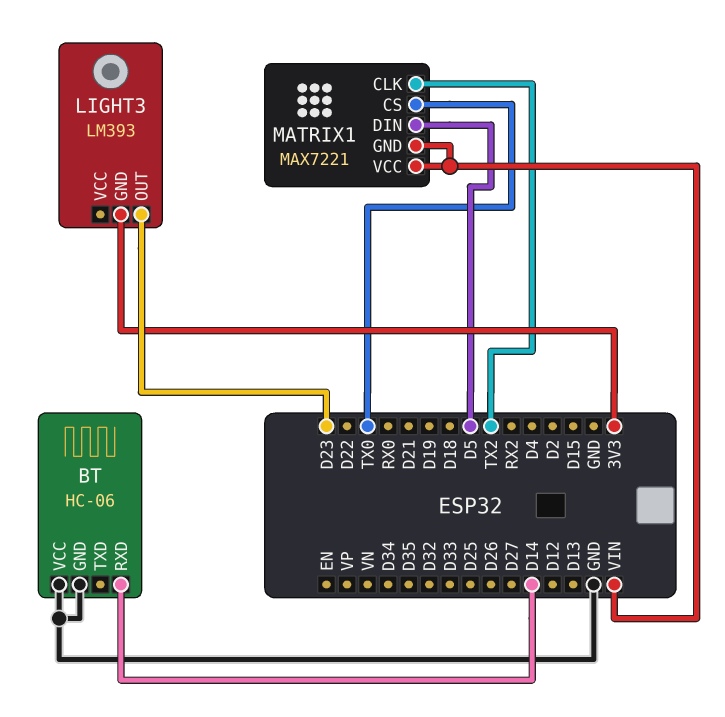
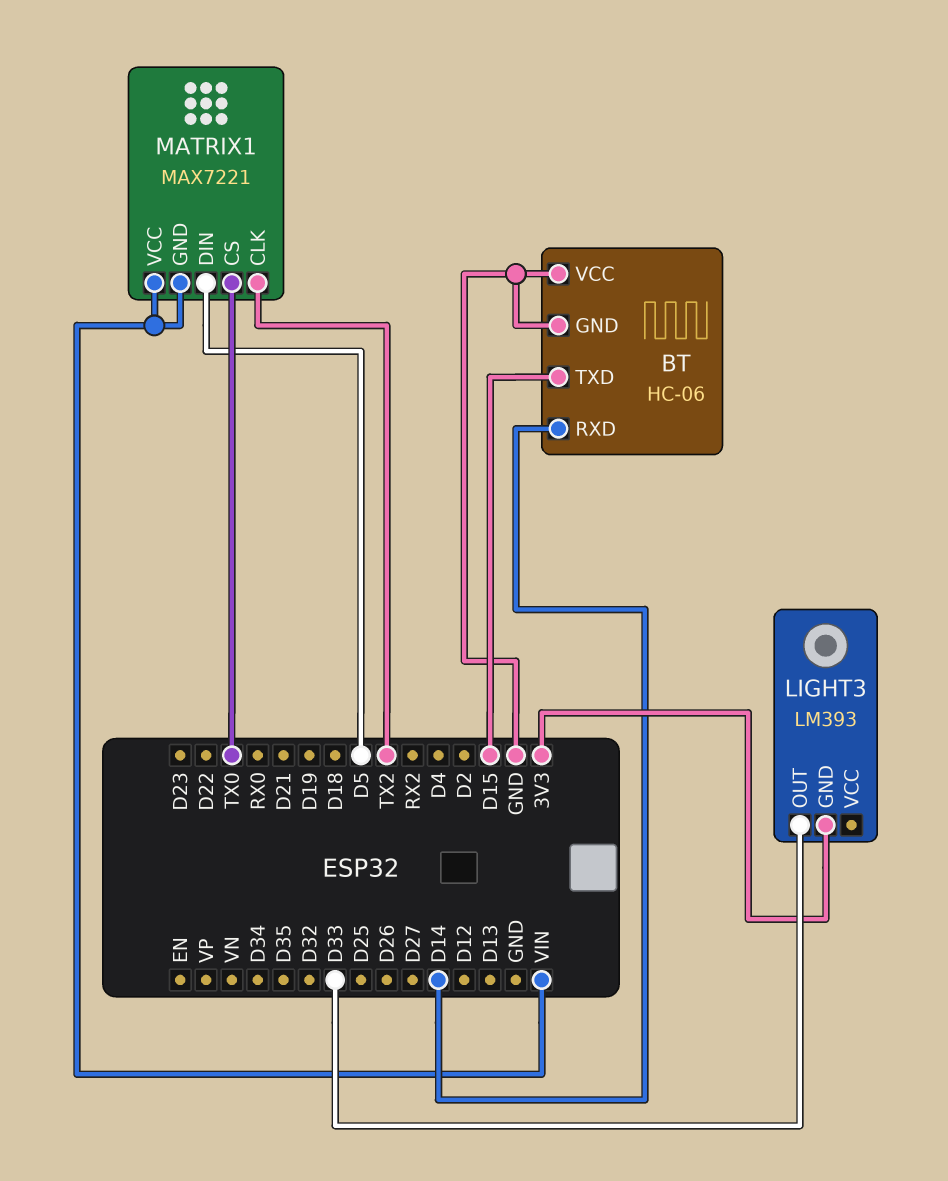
BT pin TXD: none -> D15
LIGHT3 pin OUT: D23 -> D33

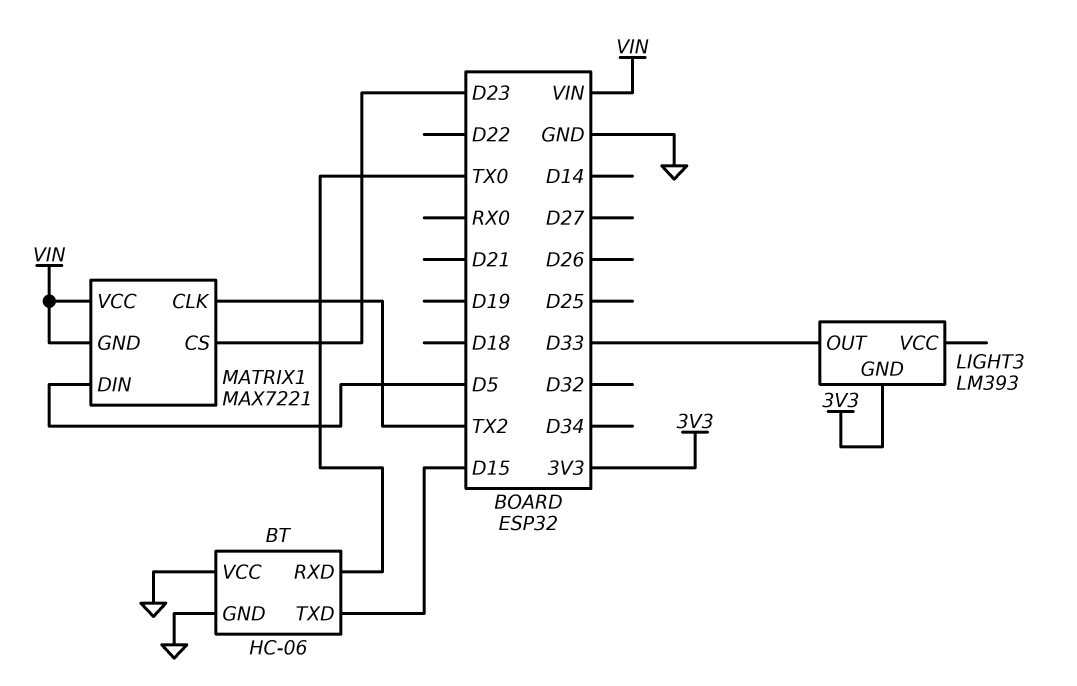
BT pin RXD: D14 -> TX0
MATRIX1 pin CS: TX0 -> D23

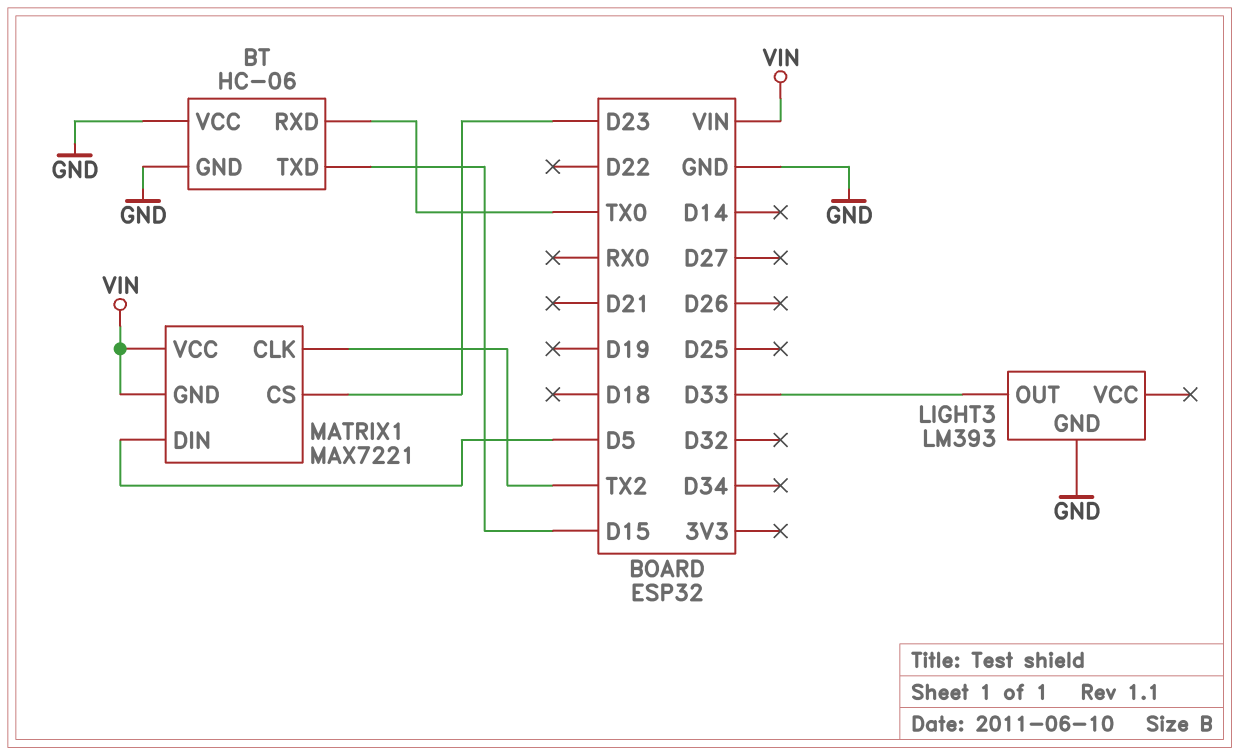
LIGHT3 pin GND: 3V3 -> GND

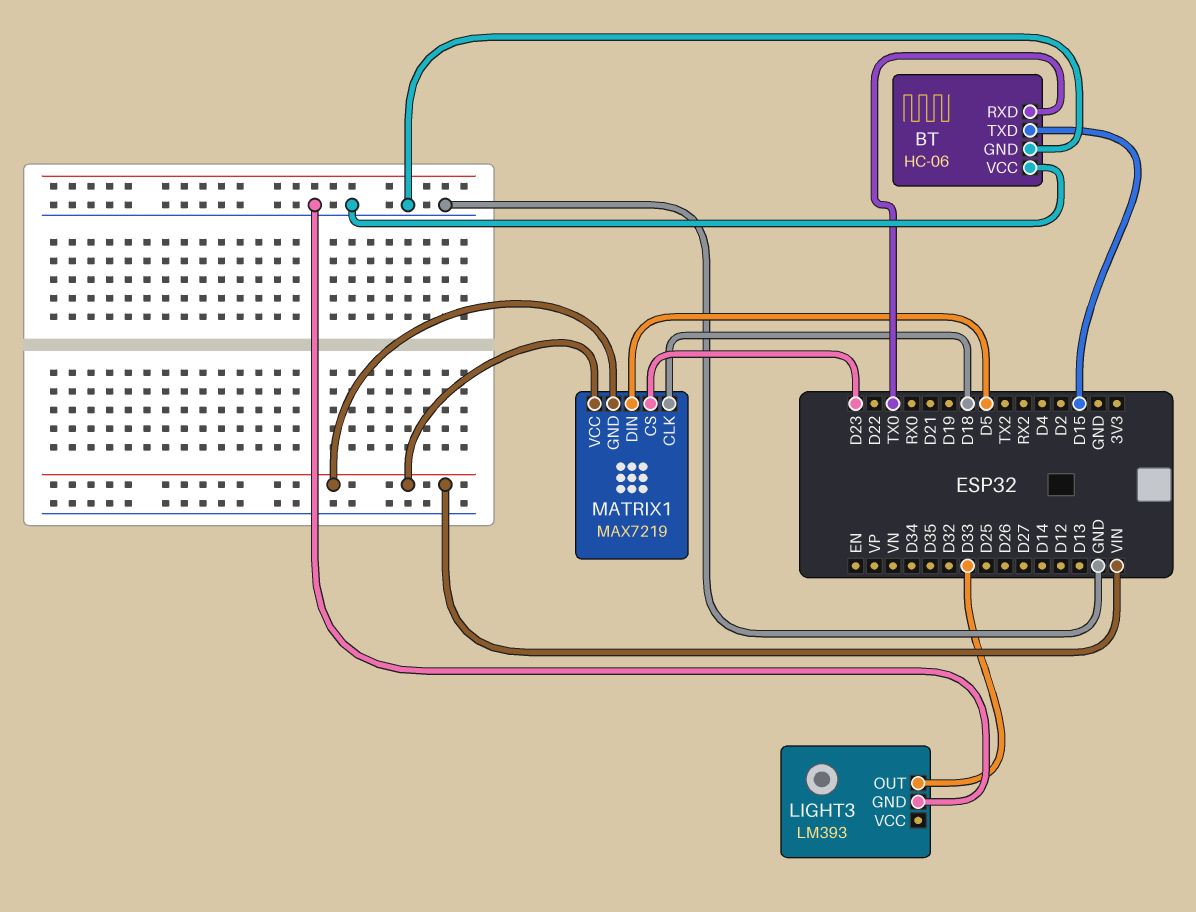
MATRIX1: MAX7221 -> MAX7219
MATRIX1 pin CLK: TX2 -> D18

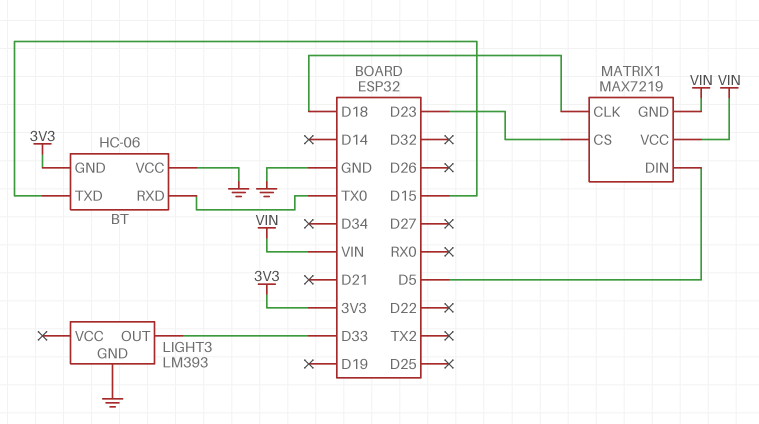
BT pin GND: GND -> 3V3

